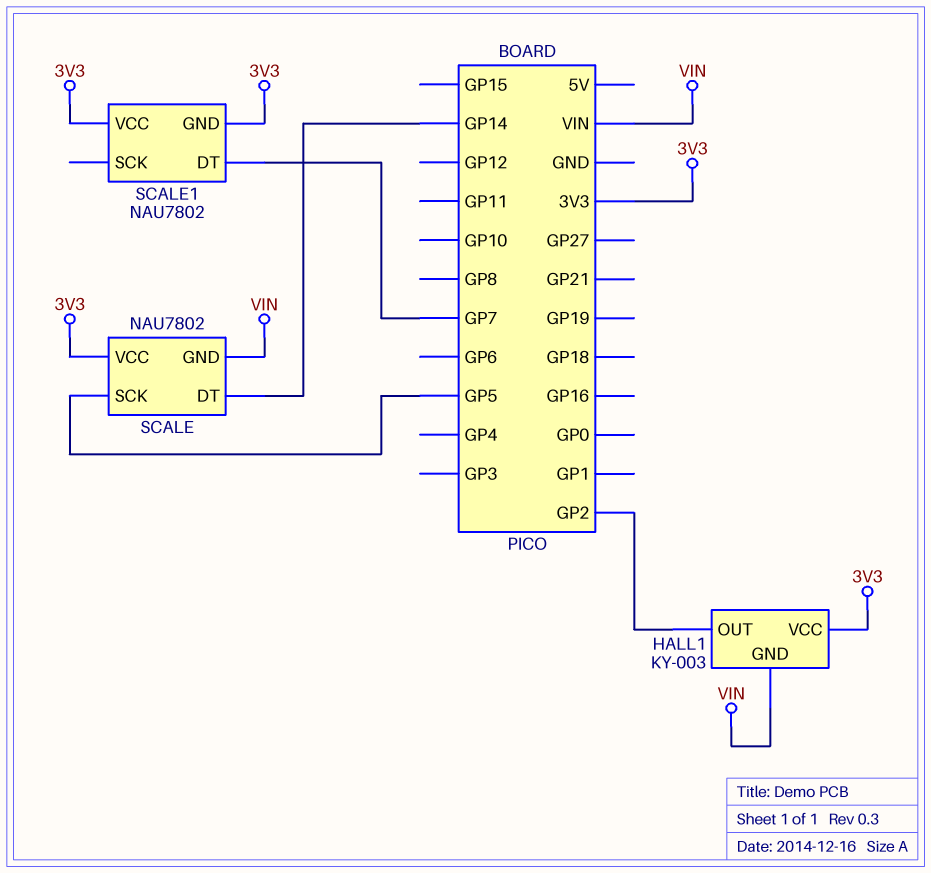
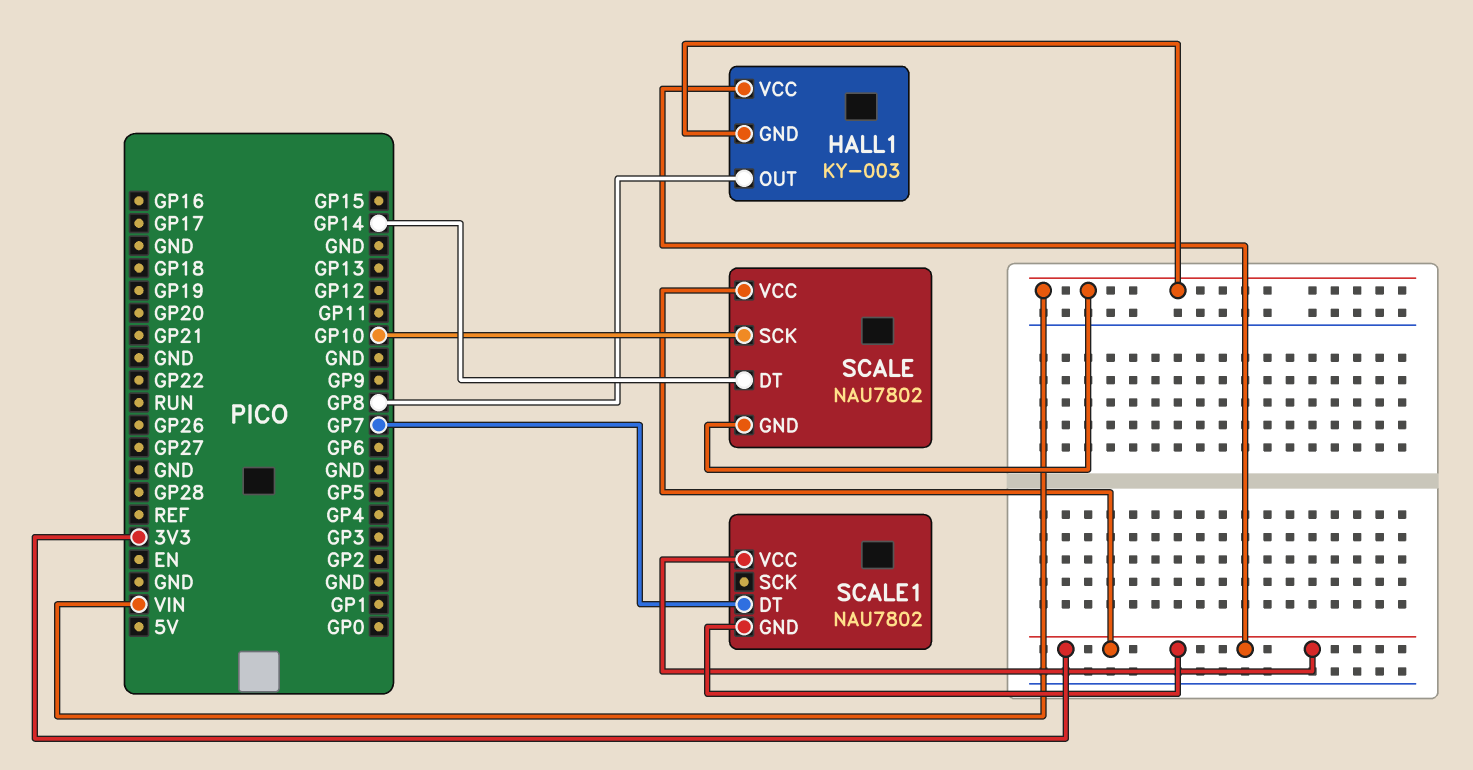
HALL1 pin OUT: GP2 -> GP8
SCALE pin SCK: GP5 -> GP10

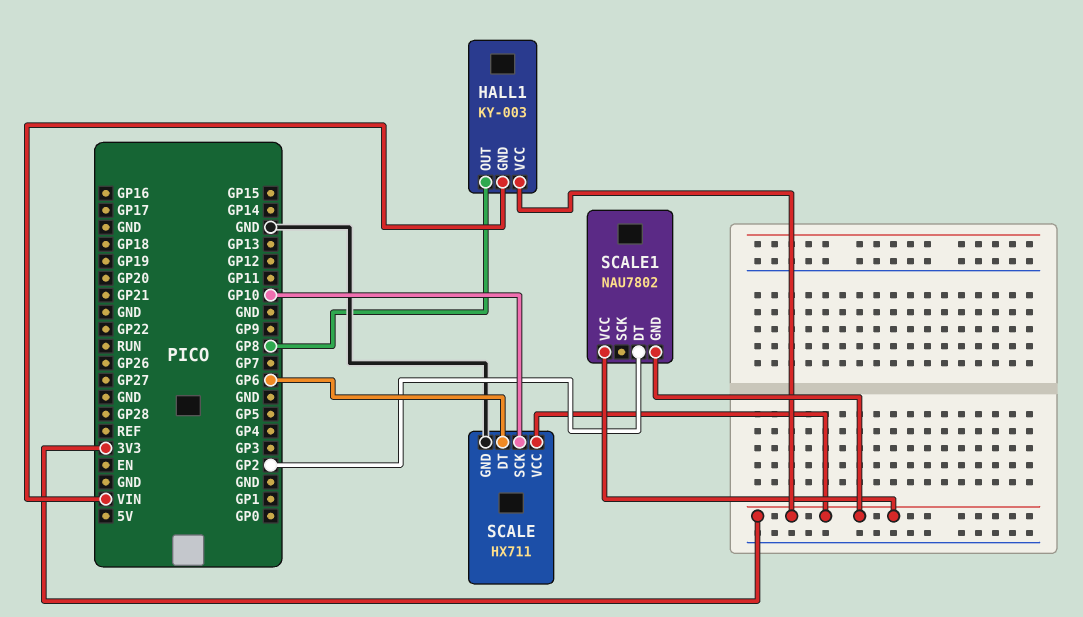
SCALE: NAU7802 -> HX711
SCALE pin DT: GP14 -> GP6
SCALE pin GND: VIN -> GND
SCALE1 pin DT: GP7 -> GP2

